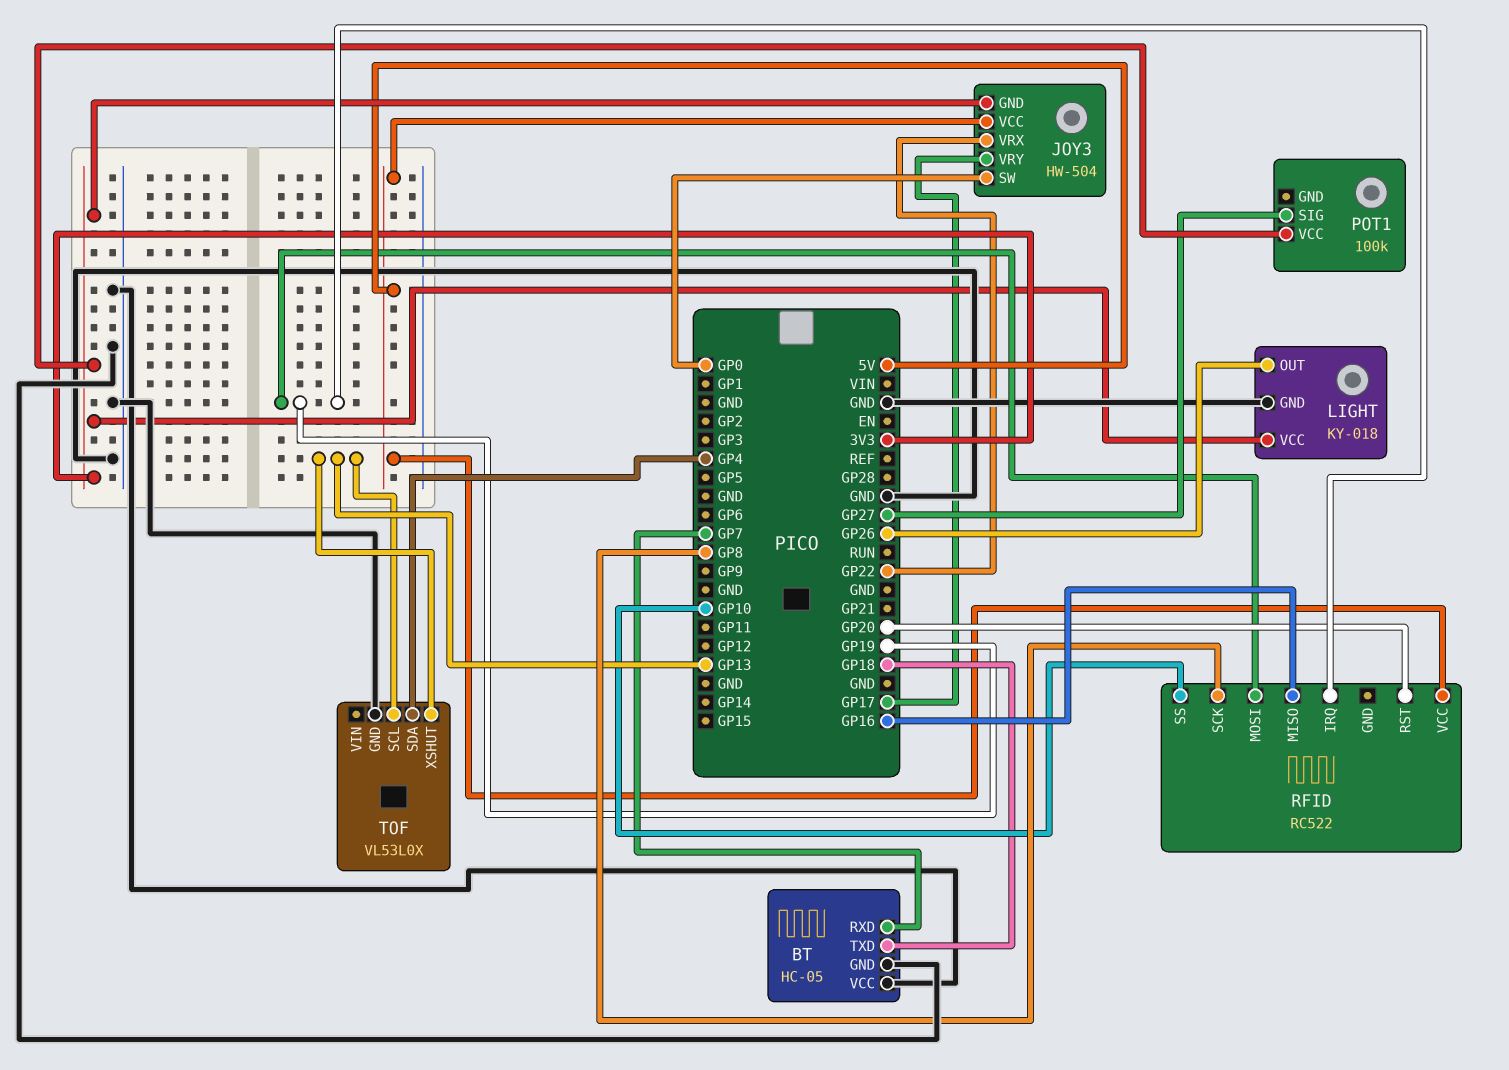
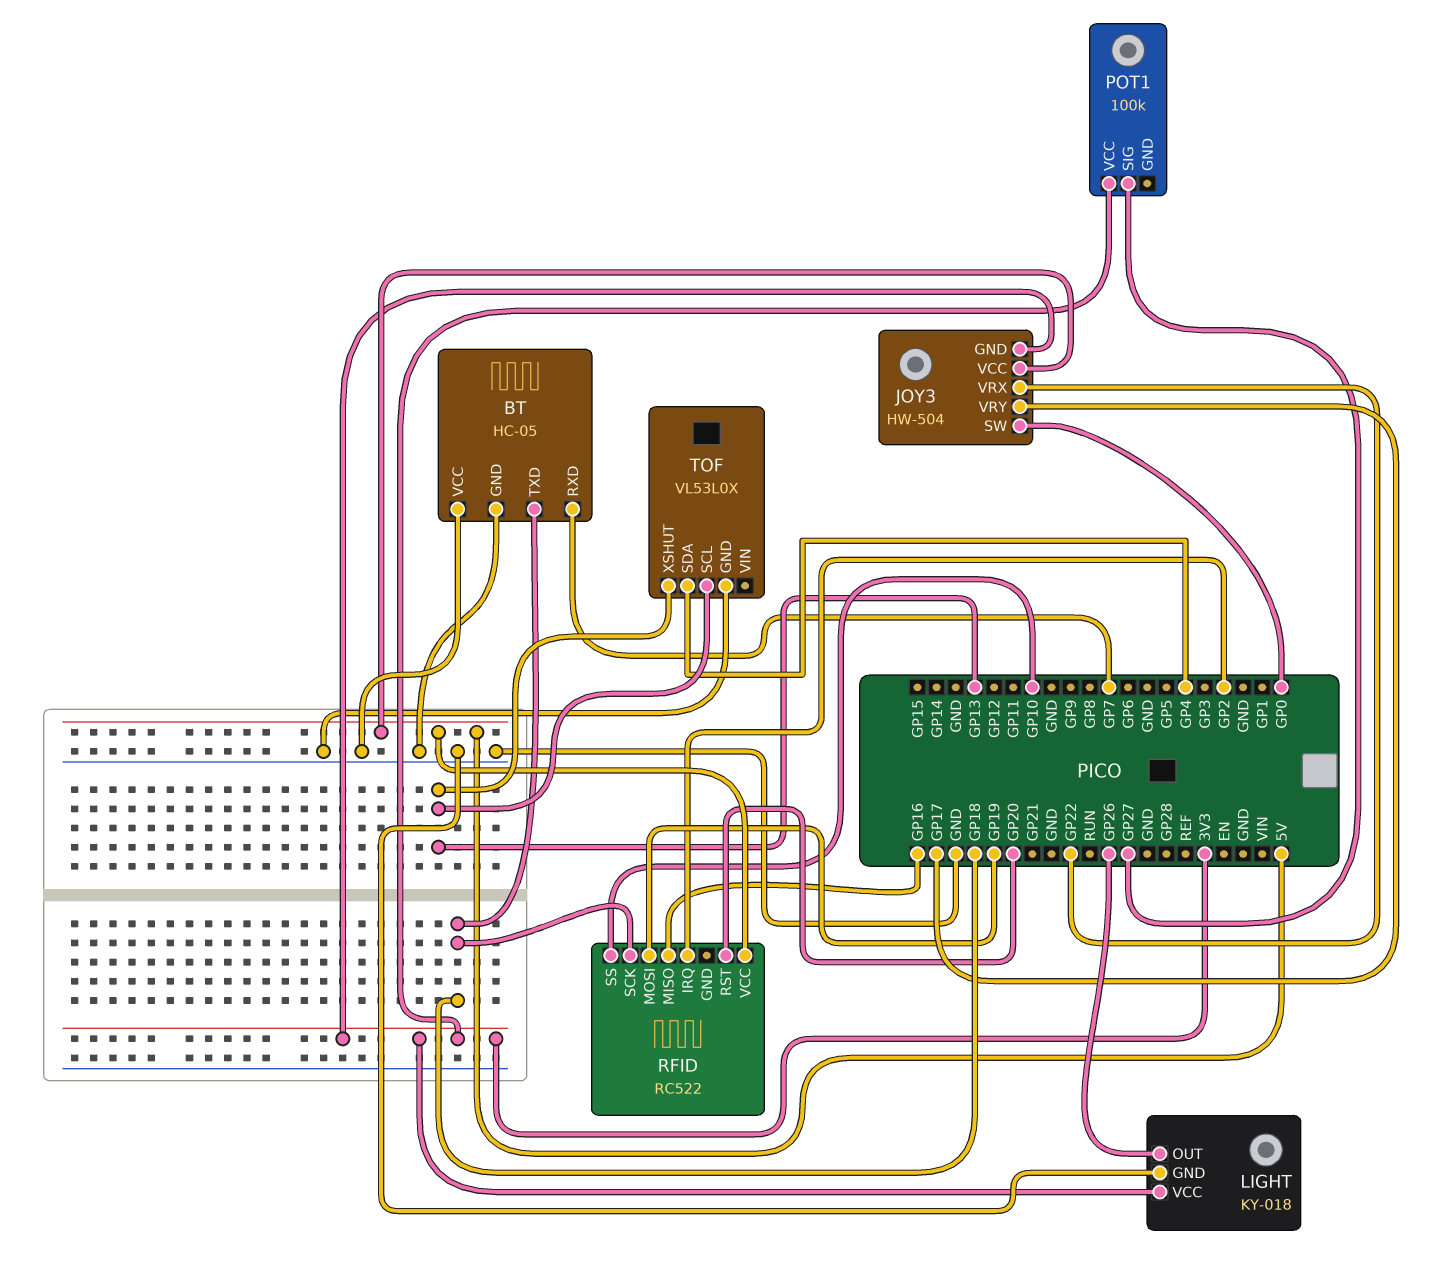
RFID pin IRQ: GP19 -> GP2
RFID pin SCK: GP8 -> GP18

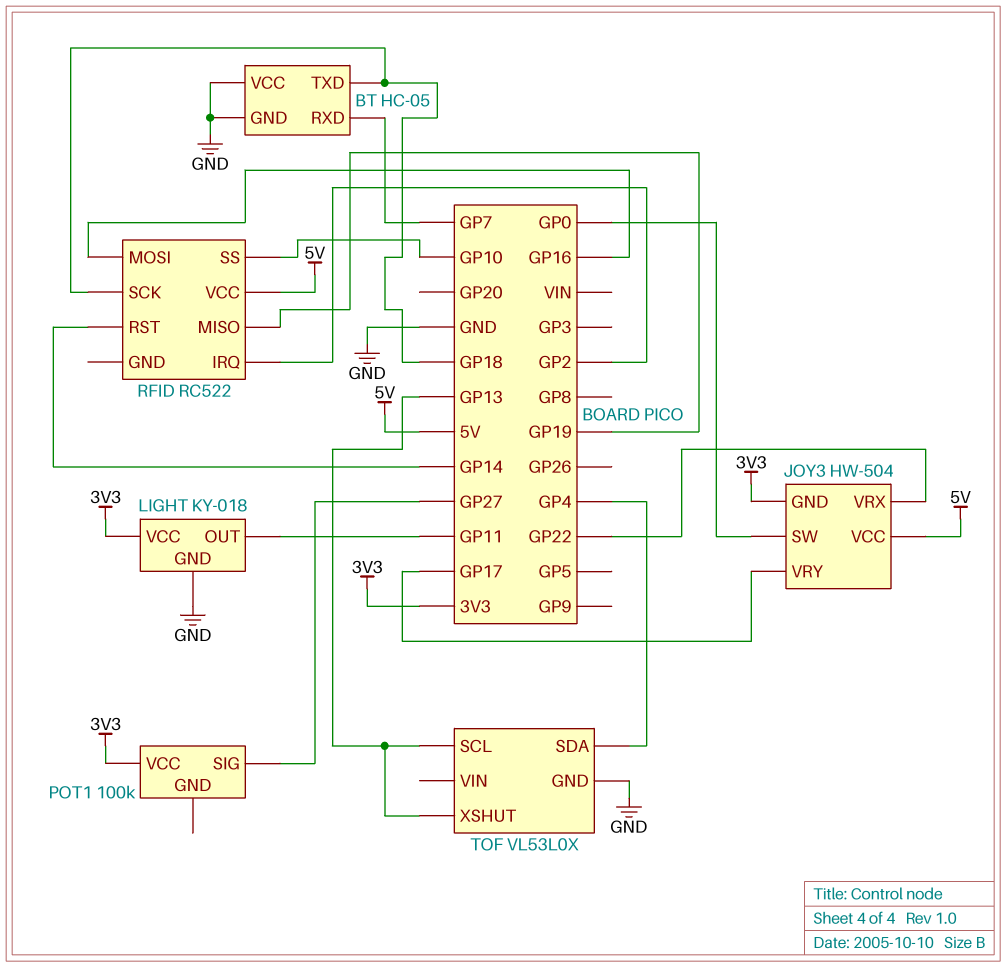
LIGHT pin OUT: GP26 -> GP11
RFID pin MISO: GP16 -> GP19
RFID pin MOSI: GP19 -> GP16
RFID pin RST: GP20 -> GP14

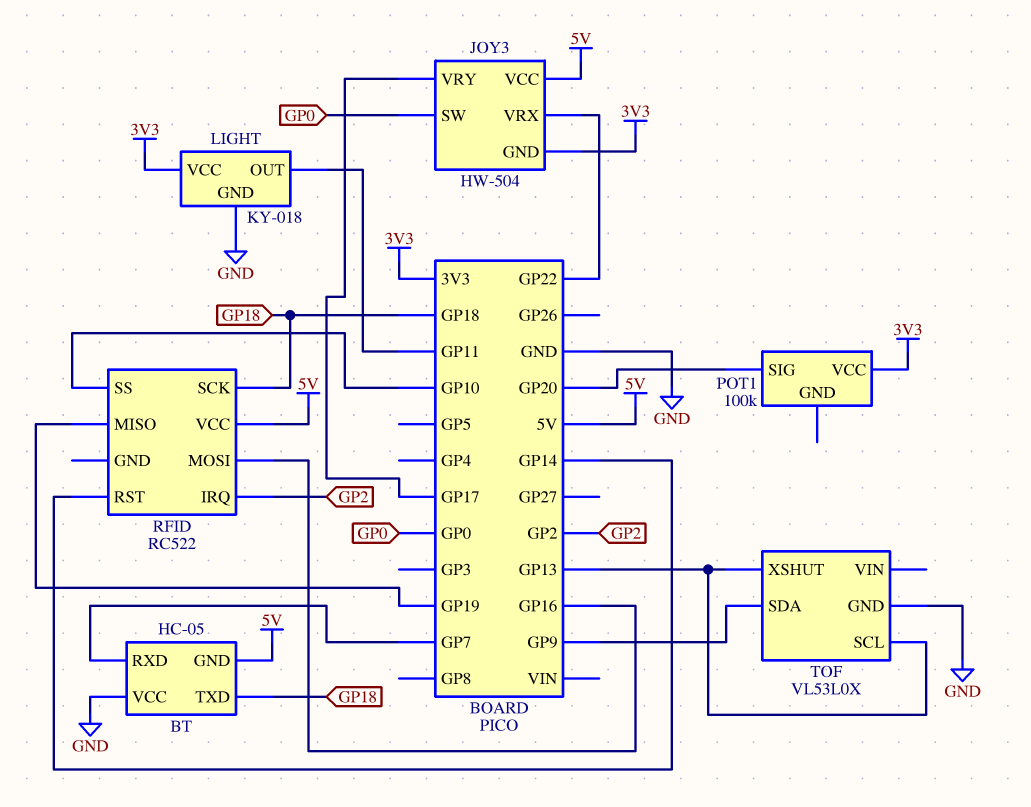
BT pin GND: GND -> 5V
POT1 pin SIG: GP27 -> GP20
TOF pin SDA: GP4 -> GP9

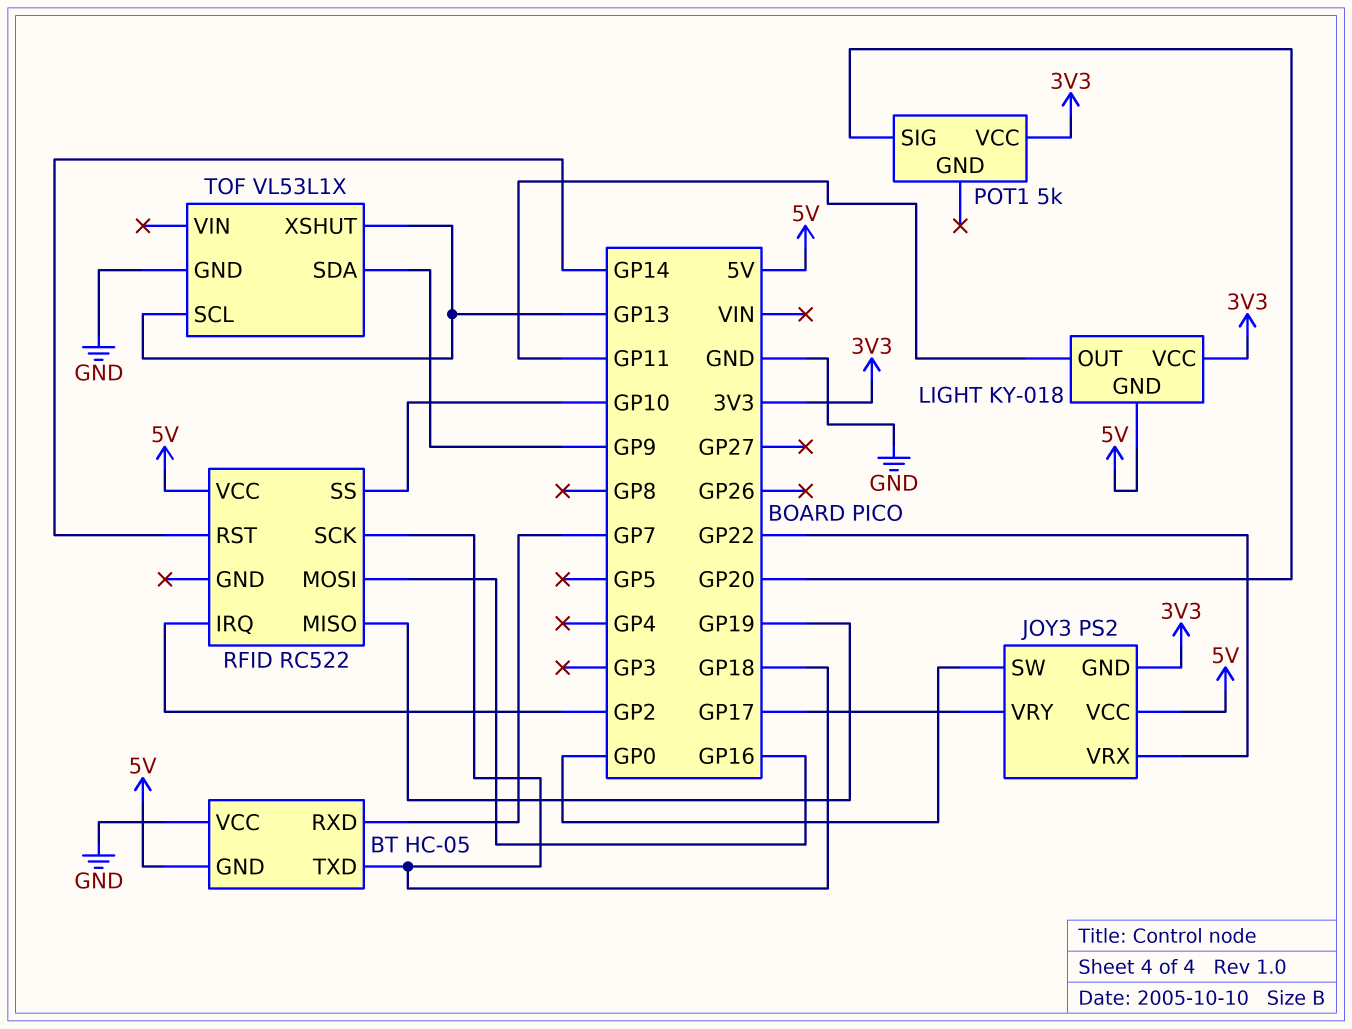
JOY3: HW-504 -> PS2
LIGHT pin GND: GND -> 5V
POT1: 100k -> 5k
TOF: VL53L0X -> VL53L1X

